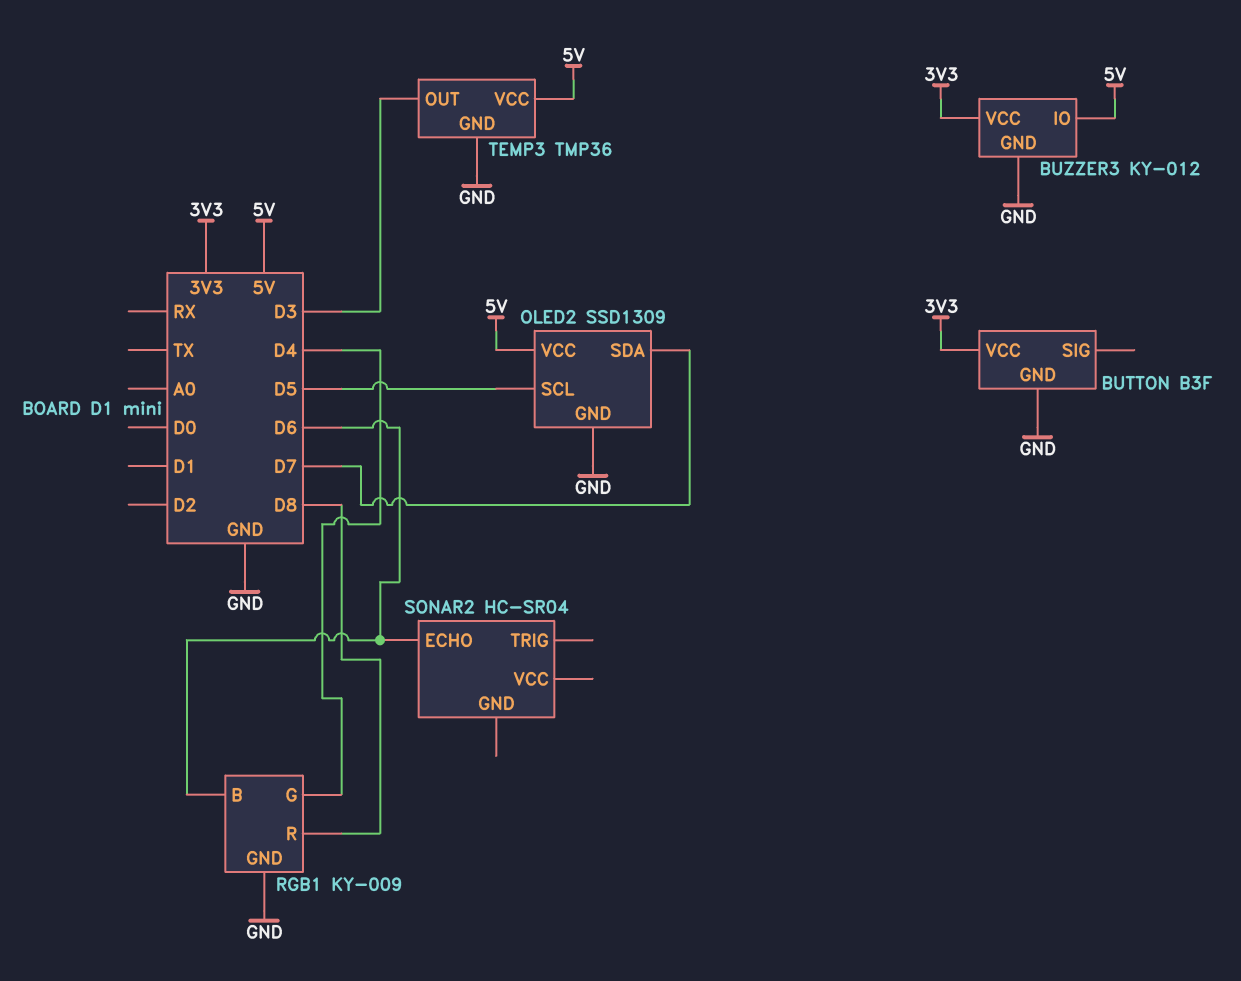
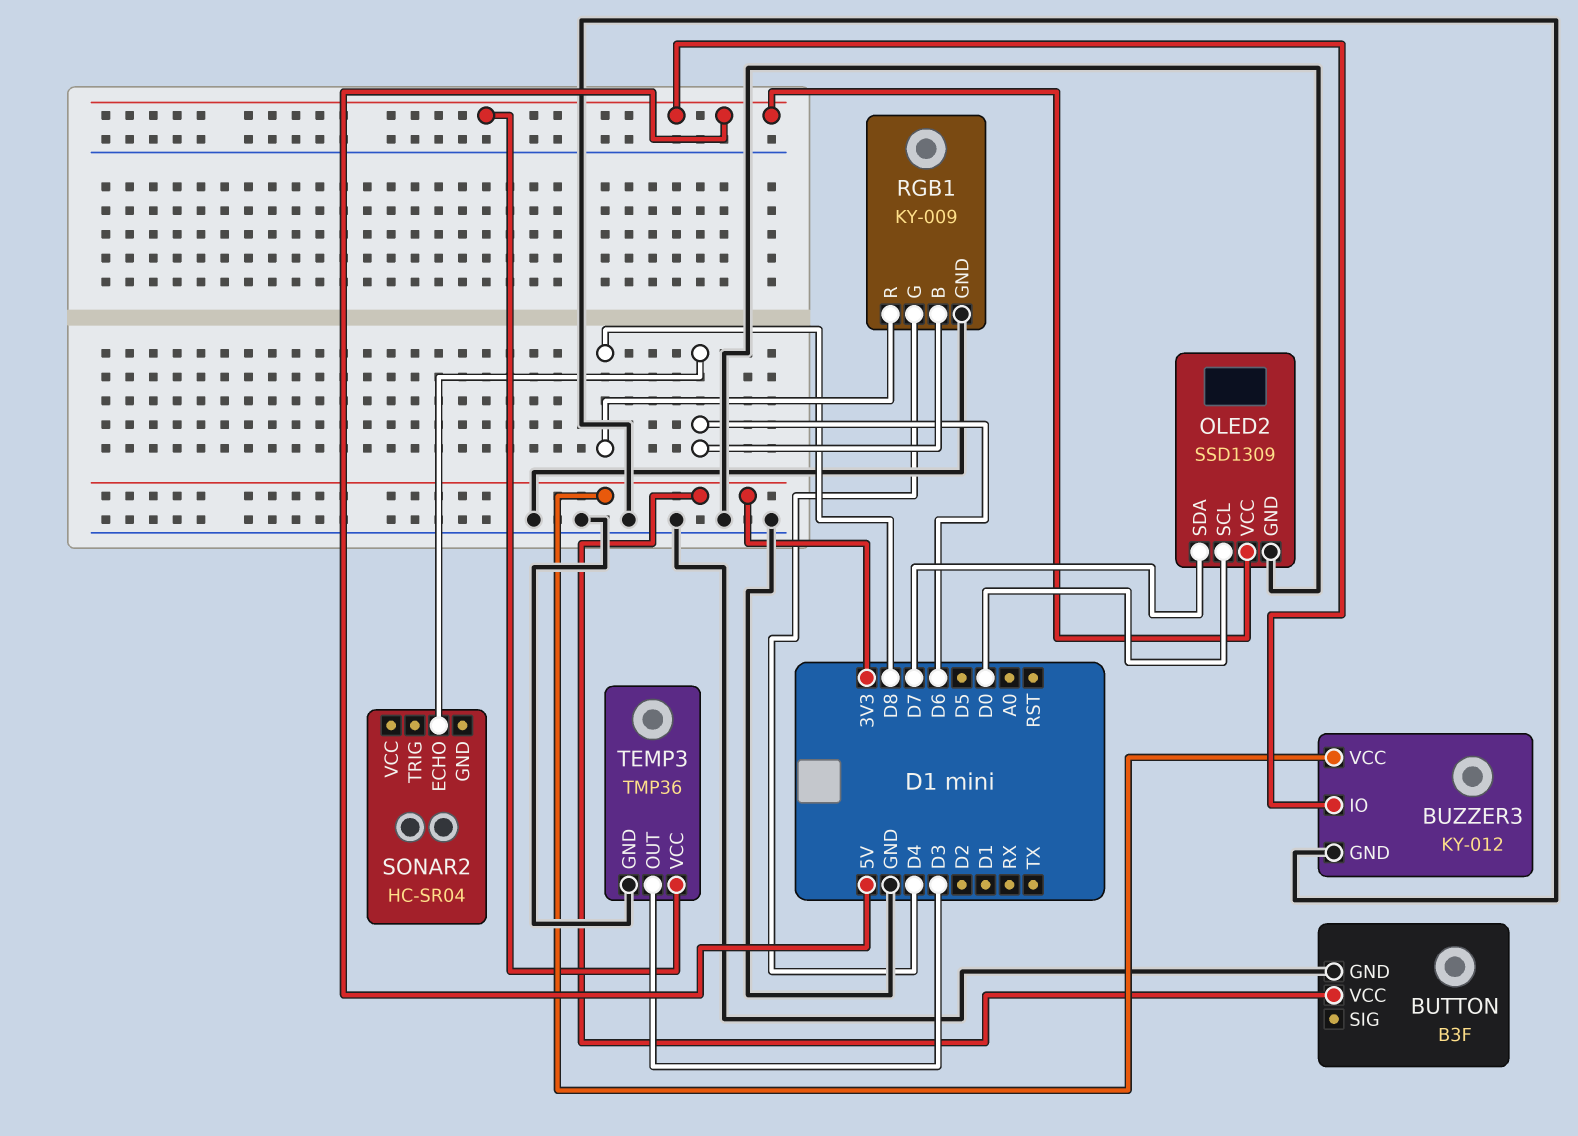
OLED2 pin SCL: D5 -> D0

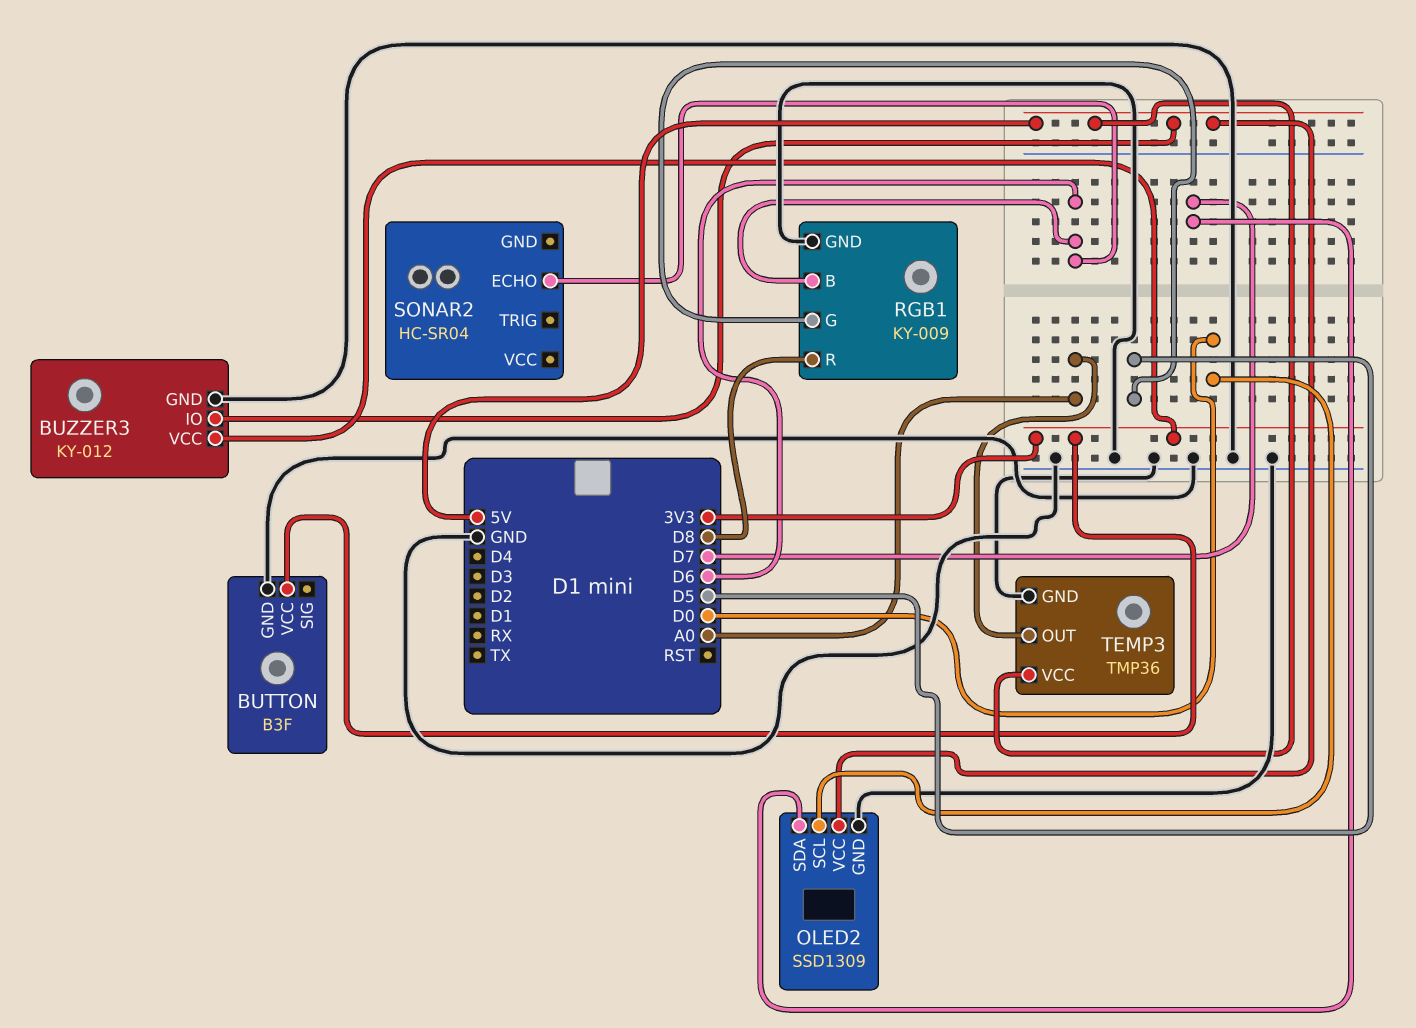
RGB1 pin G: D4 -> D5
TEMP3 pin OUT: D3 -> A0

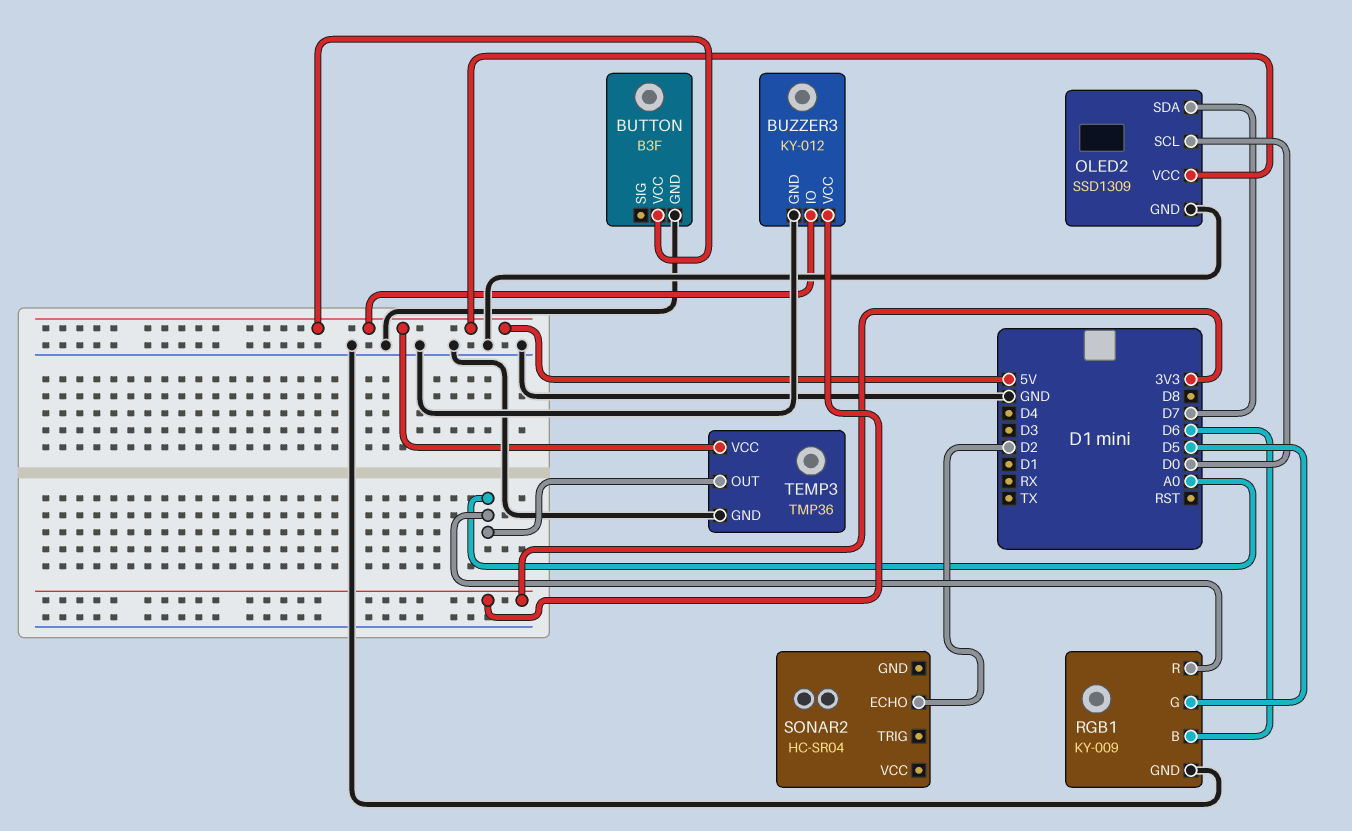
BUTTON pin VCC: 3V3 -> 5V
RGB1 pin R: D8 -> A0
SONAR2 pin ECHO: D6 -> D2

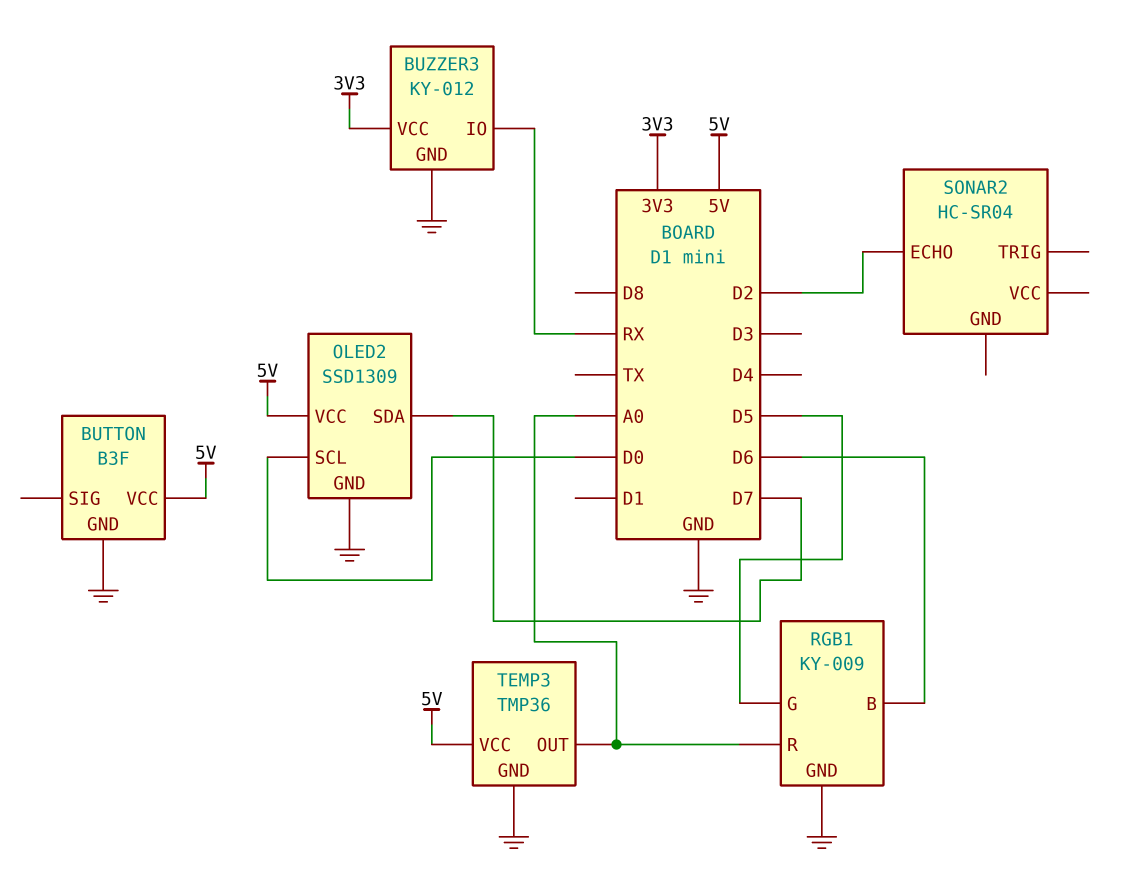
BUZZER3 pin IO: 5V -> RX

